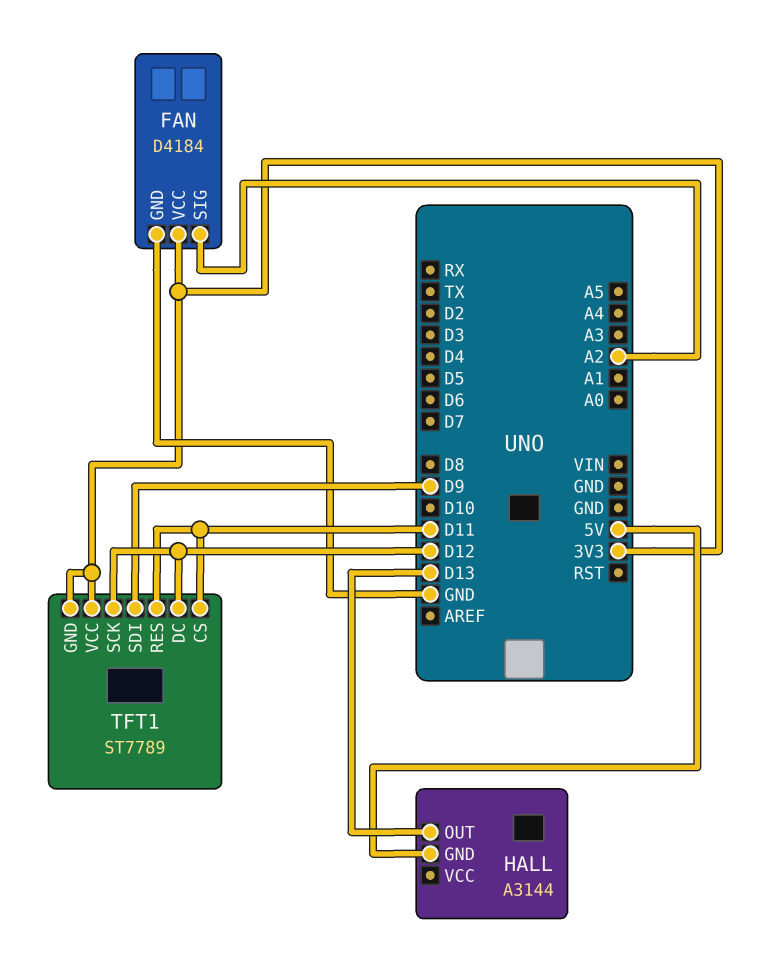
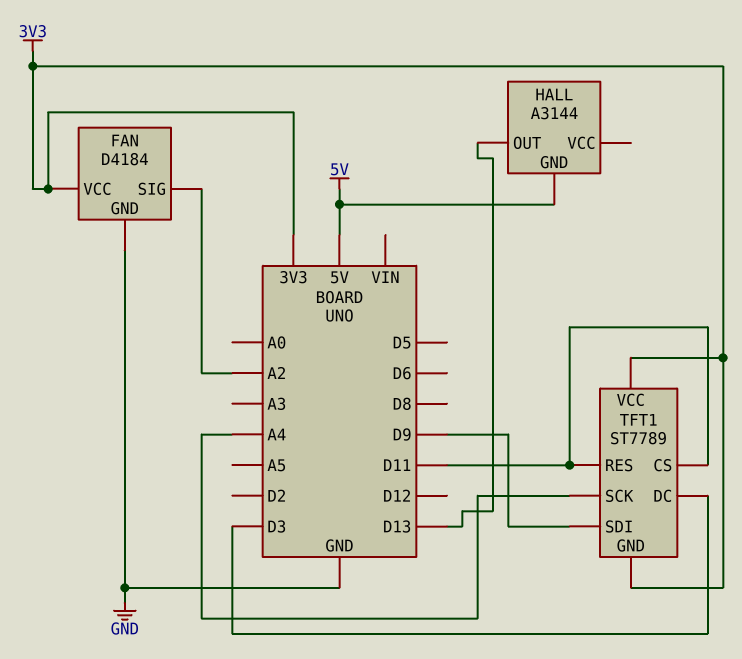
TFT1 pin DC: D12 -> D3
TFT1 pin SCK: D12 -> A4

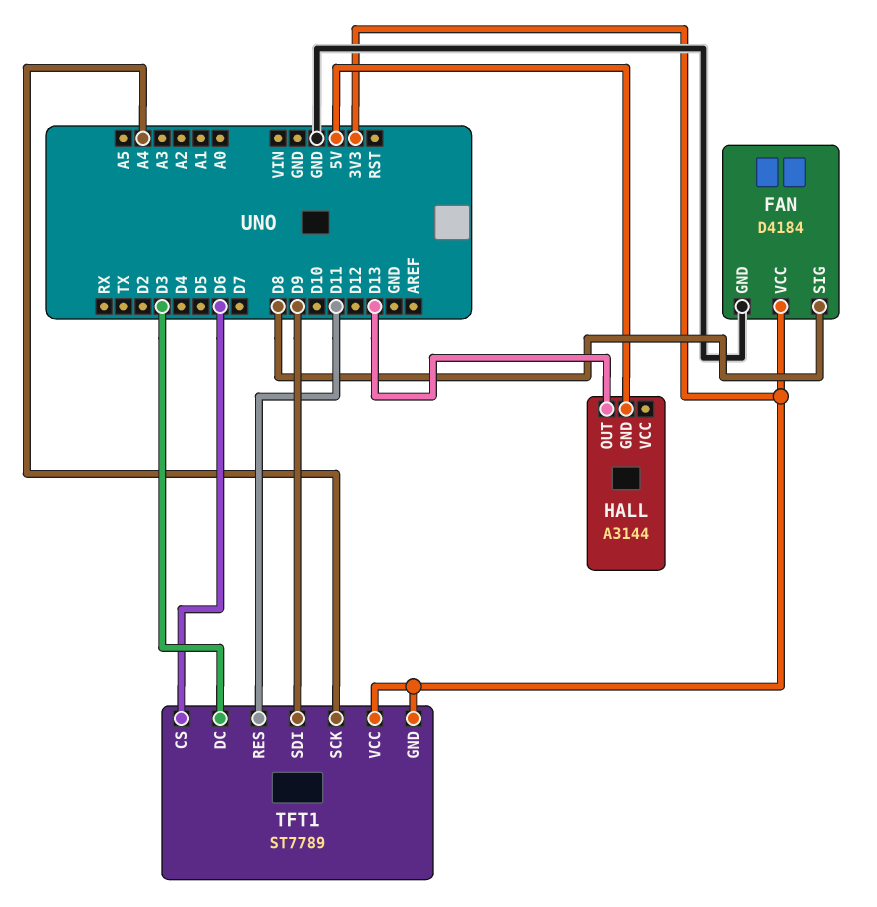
FAN pin SIG: A2 -> D8
TFT1 pin CS: D11 -> D6

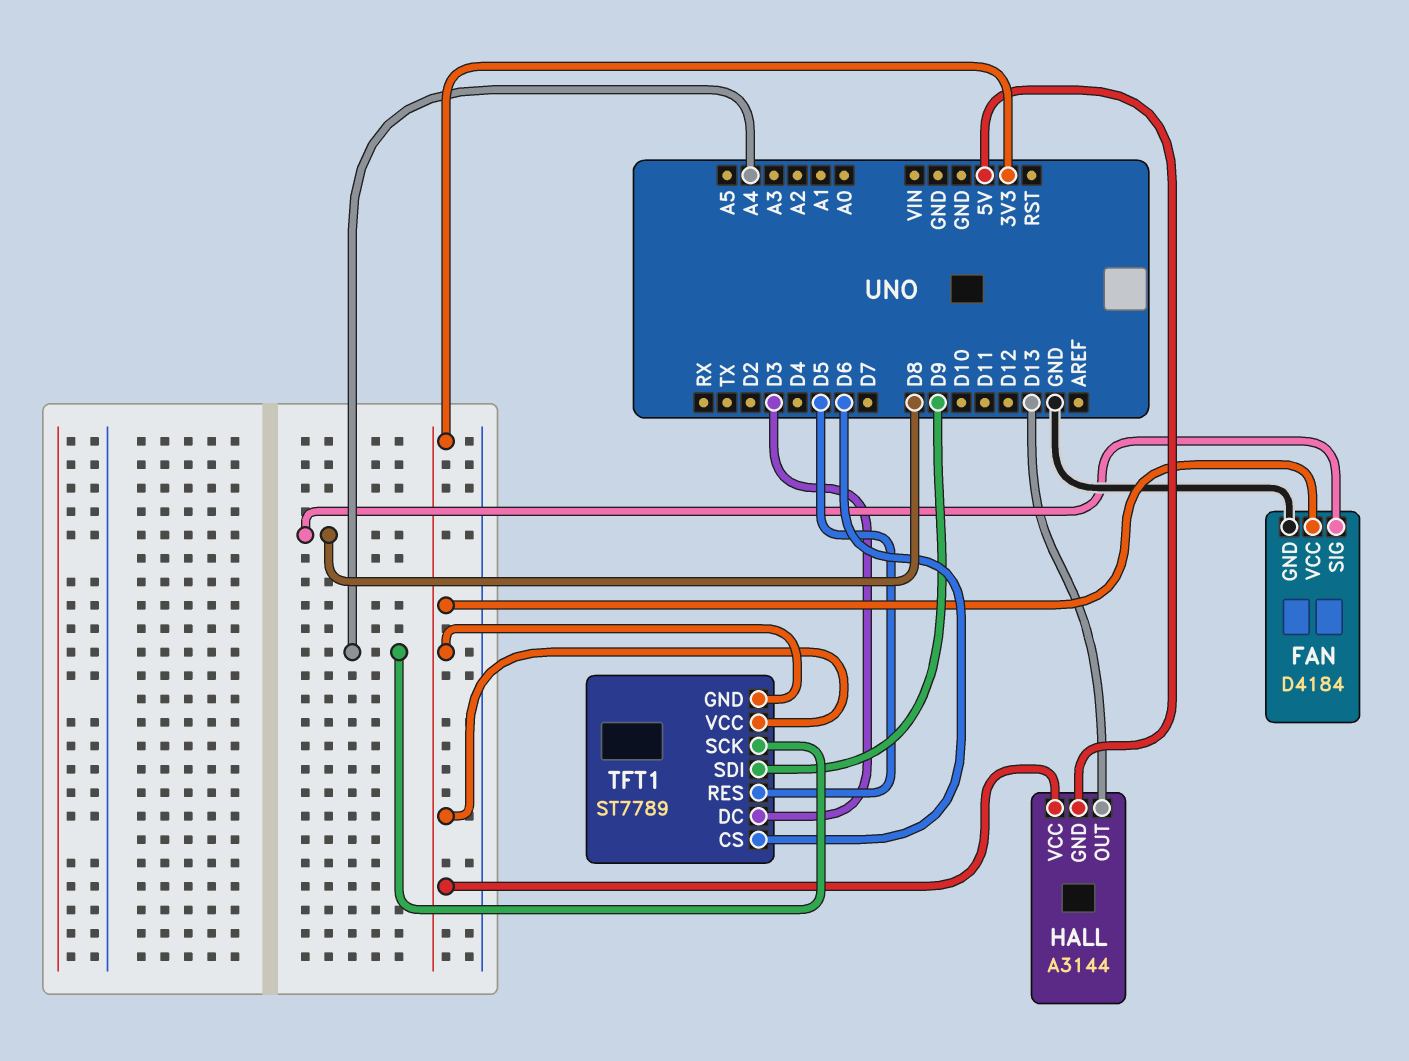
HALL pin VCC: none -> 3V3
TFT1 pin RES: D11 -> D5

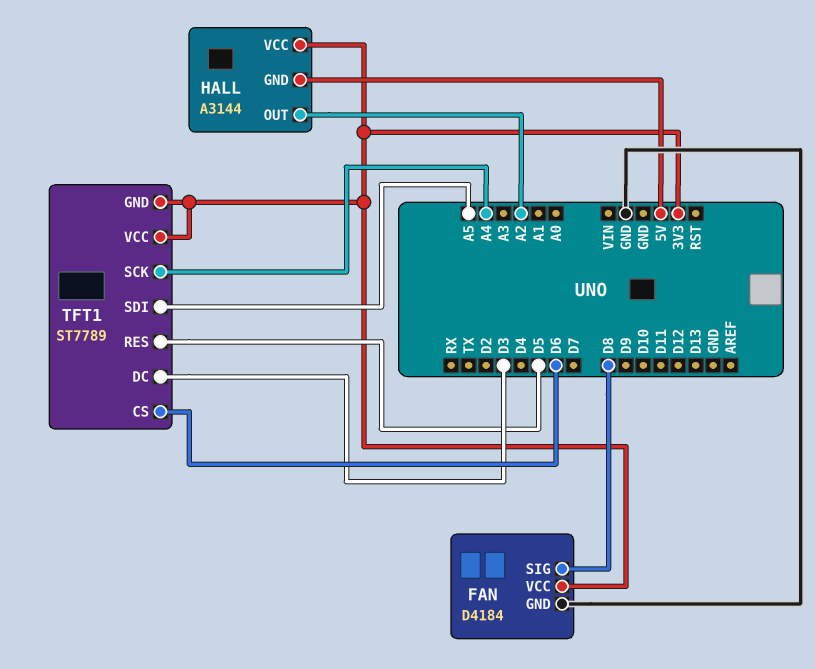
HALL pin OUT: D13 -> A2
TFT1 pin SDI: D9 -> A5

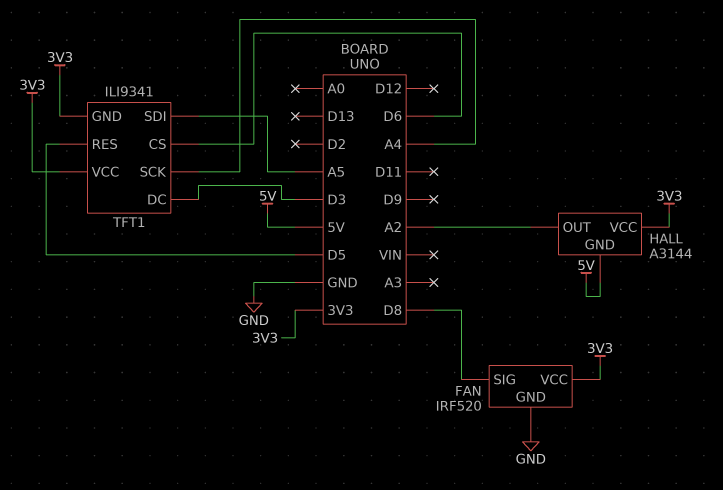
FAN: D4184 -> IRF520
TFT1: ST7789 -> ILI9341

